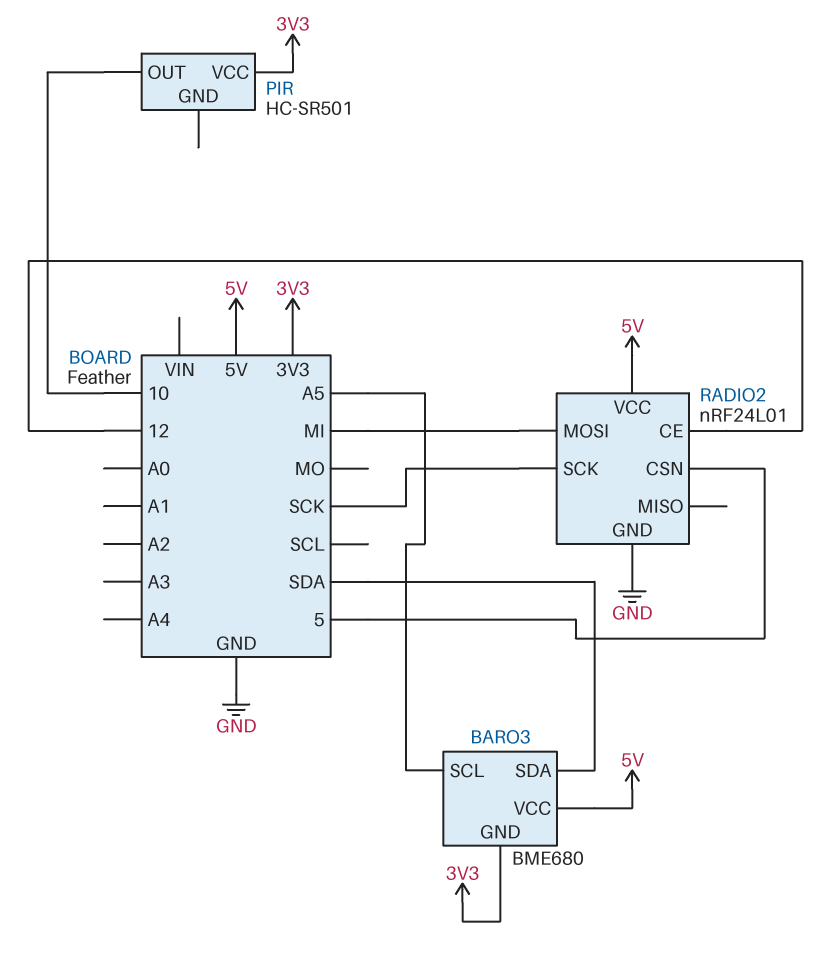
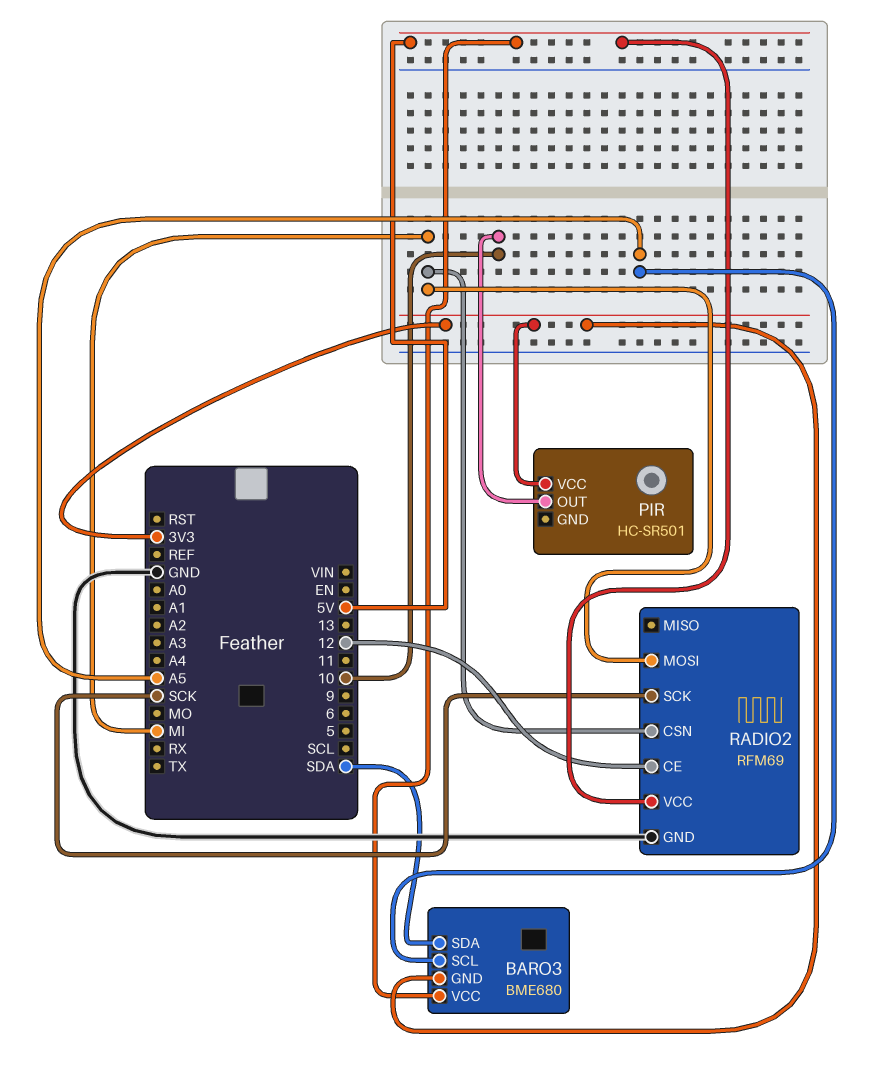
RADIO2: nRF24L01 -> RFM69
RADIO2 pin CSN: 5 -> MI

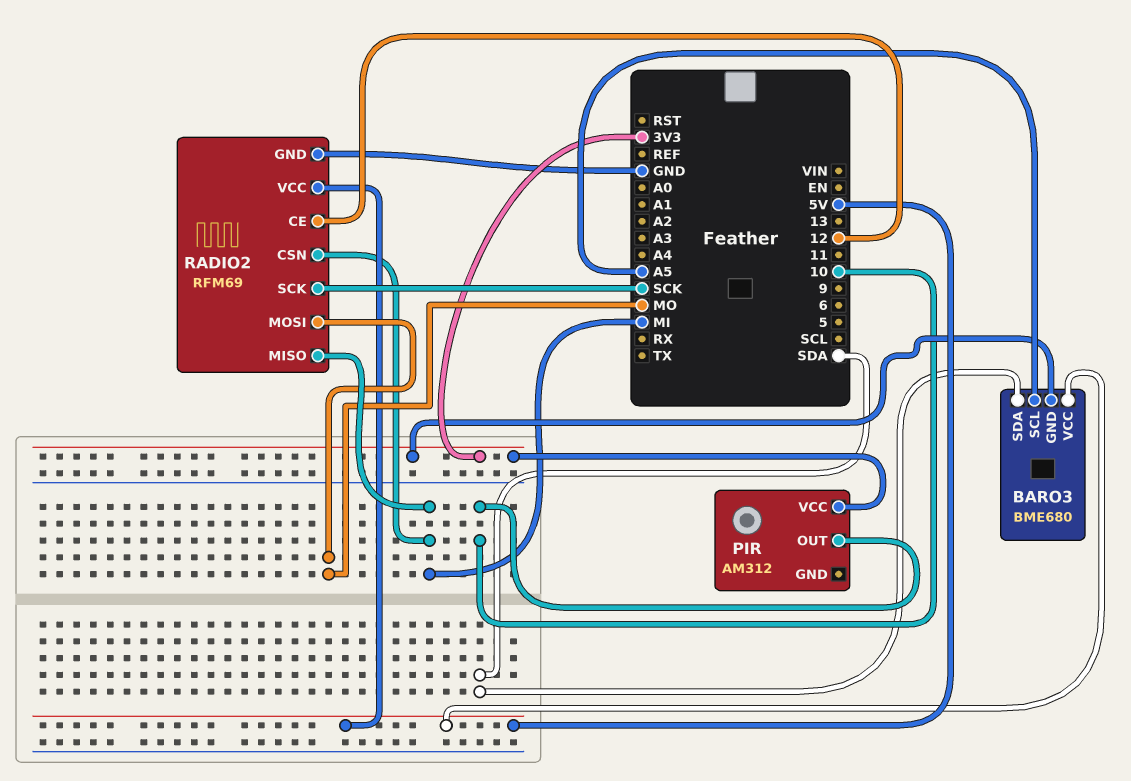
PIR: HC-SR501 -> AM312
RADIO2 pin MISO: none -> MI
RADIO2 pin MOSI: MI -> MO

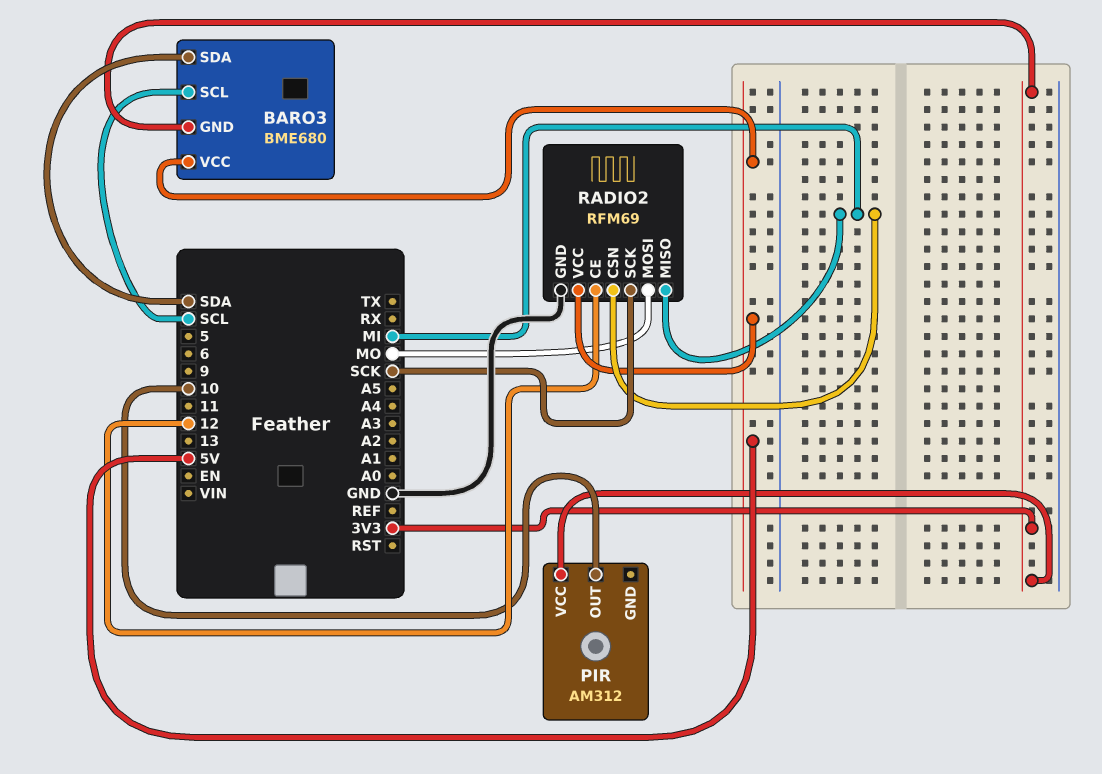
BARO3 pin SCL: A5 -> SCL

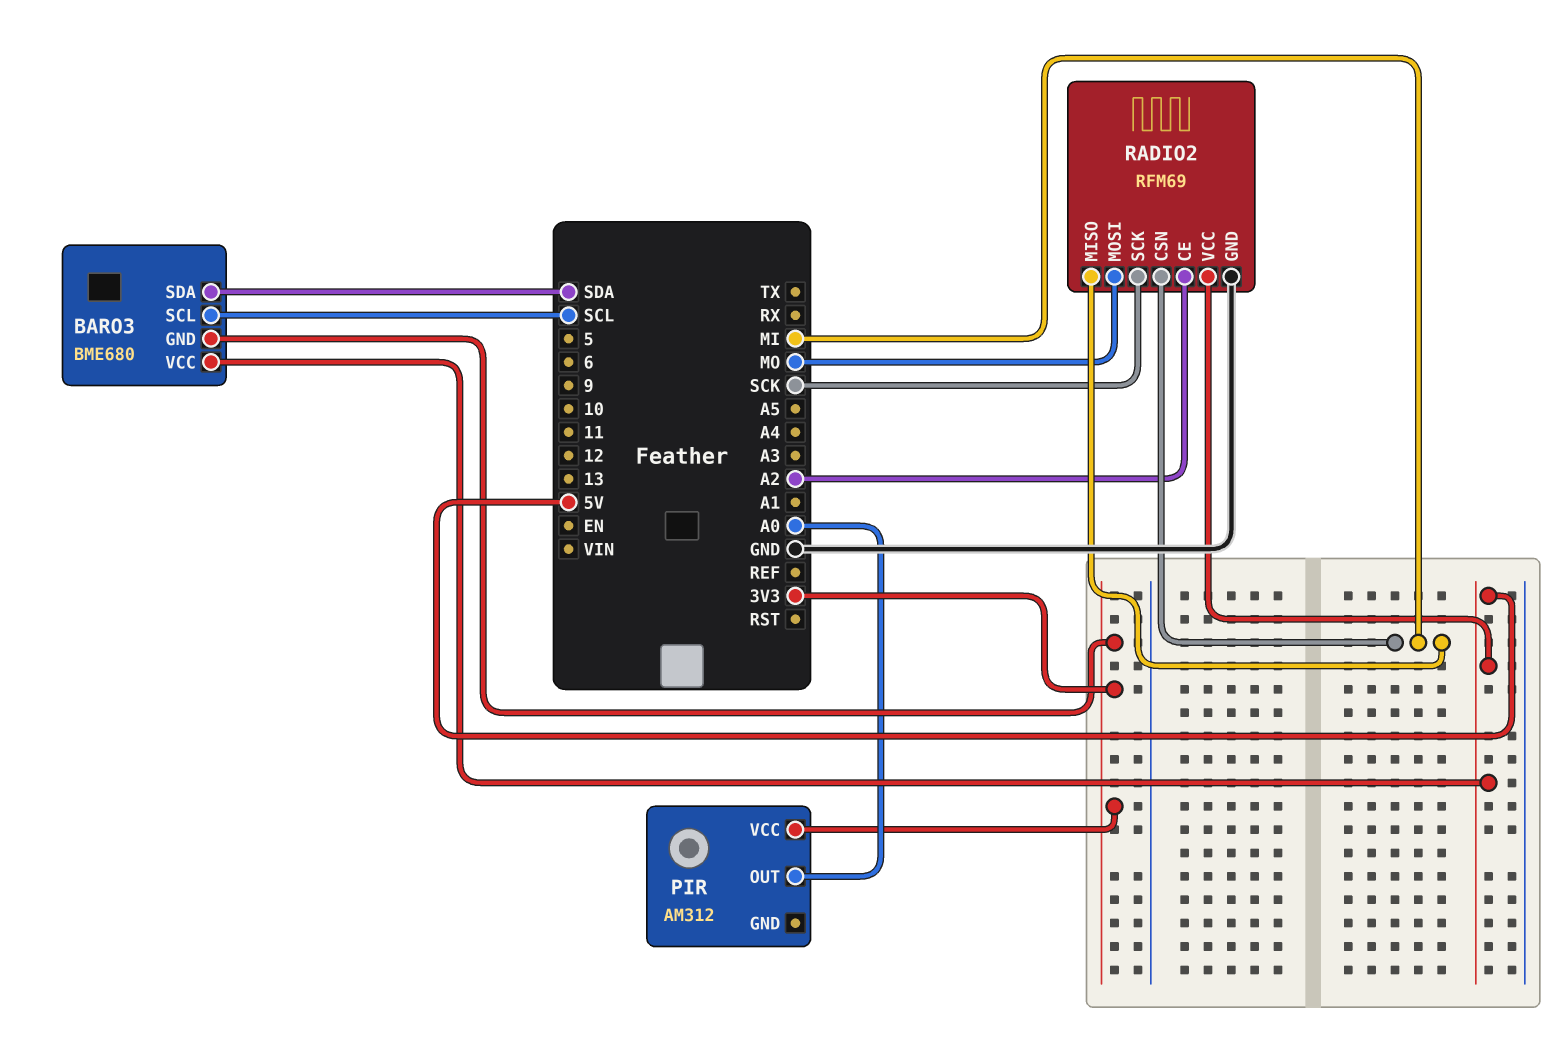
PIR pin OUT: 10 -> A0
RADIO2 pin CE: 12 -> A2

